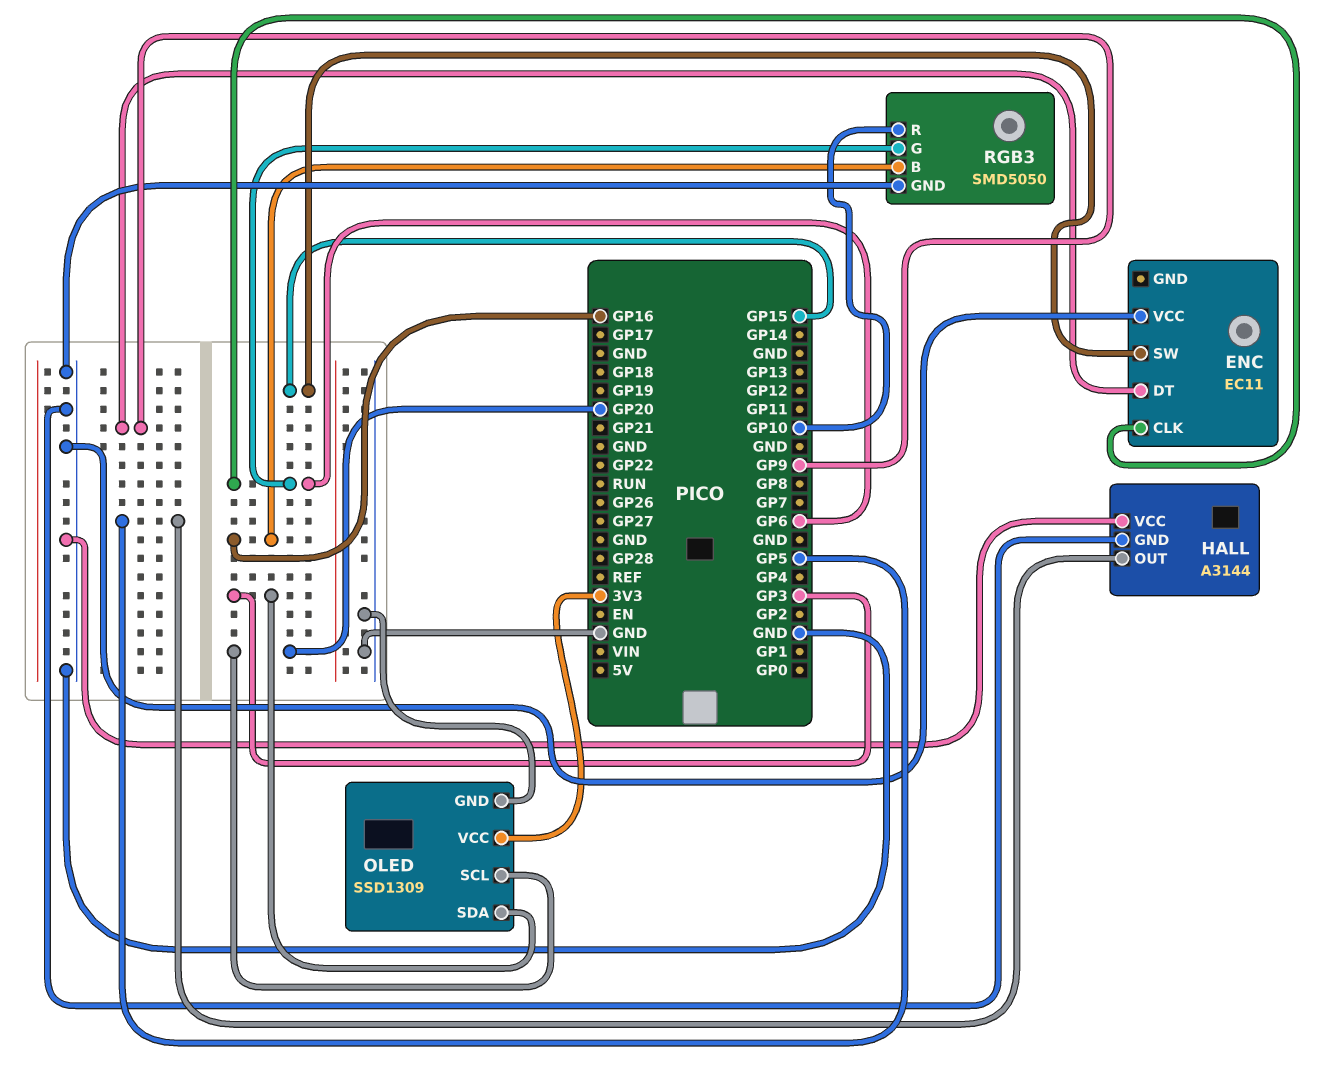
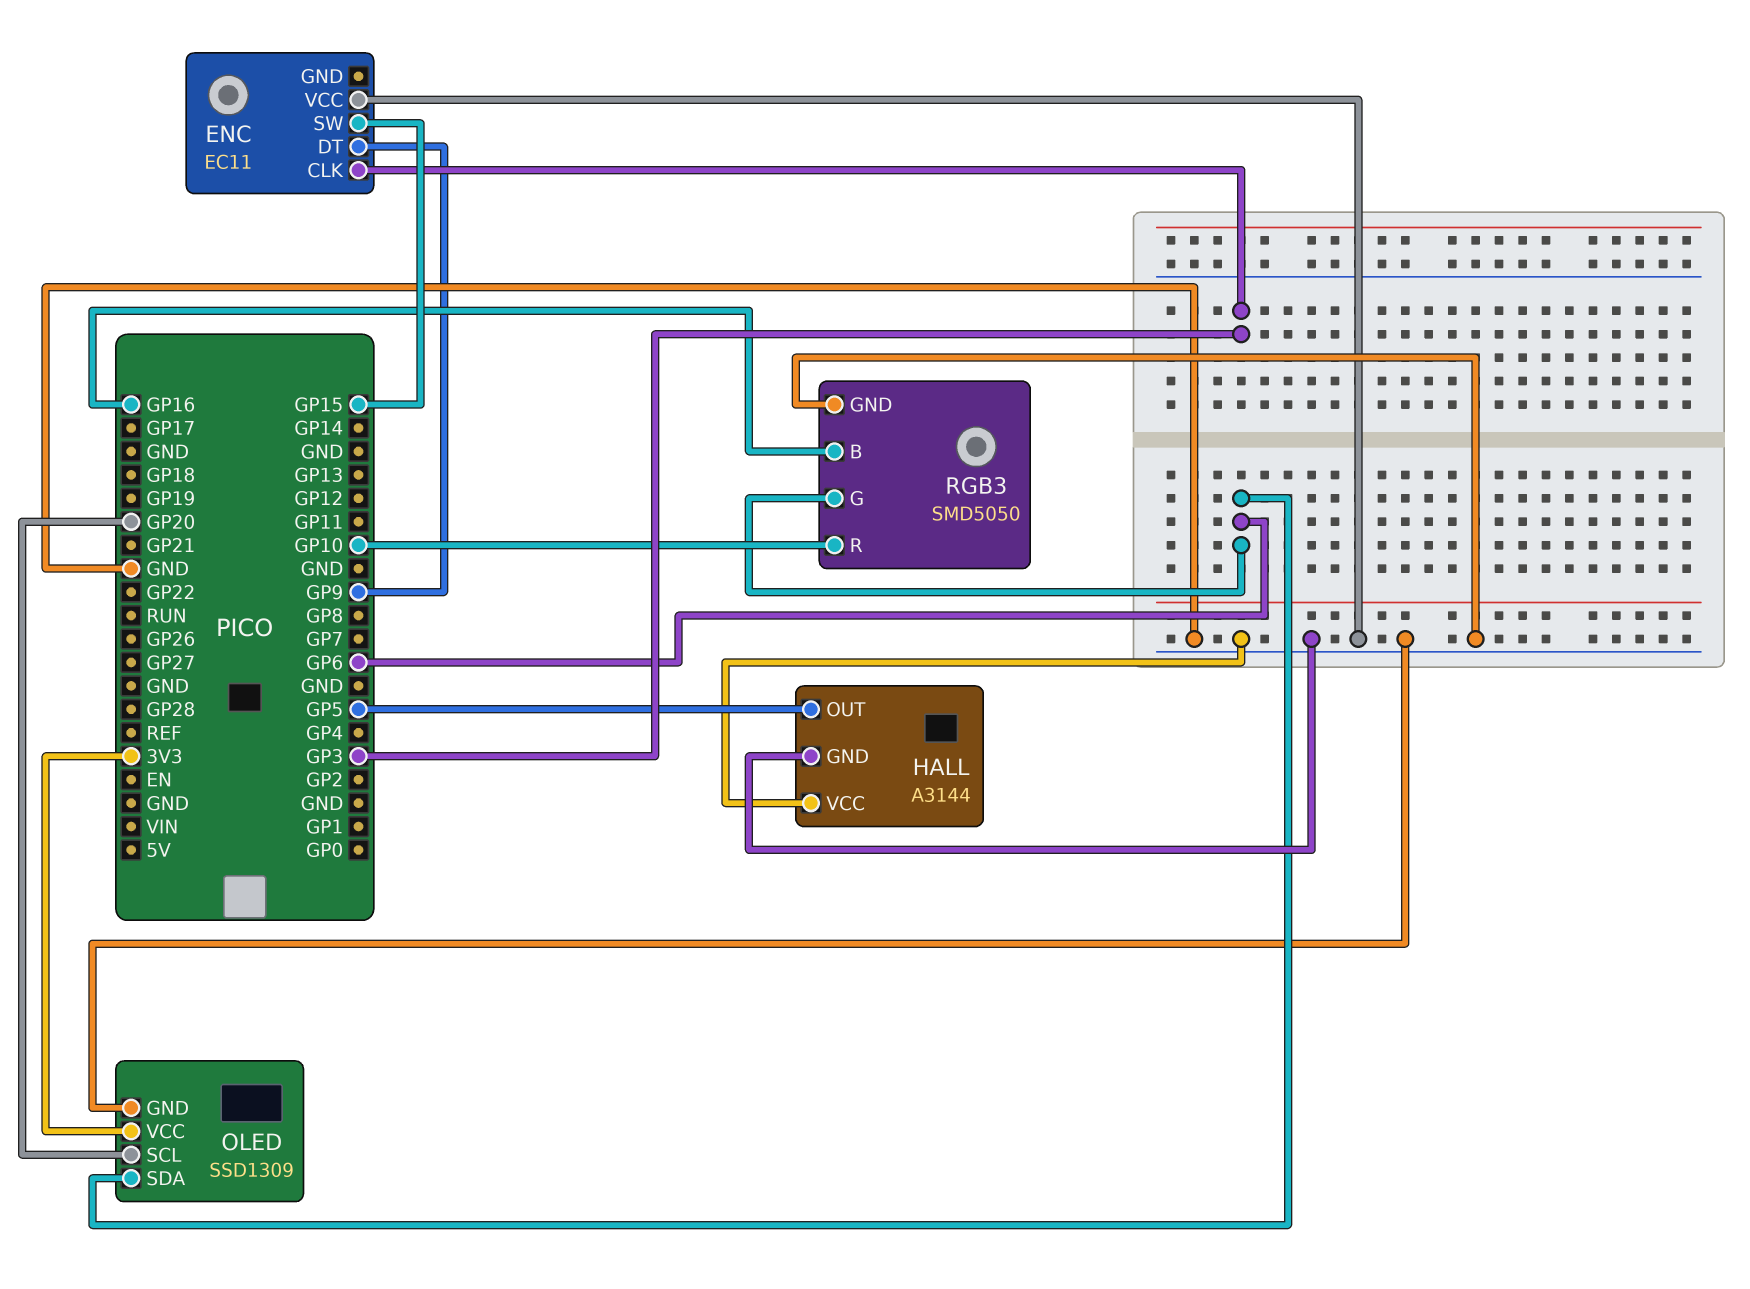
ENC pin CLK: GP6 -> GP3
OLED pin SDA: GP3 -> GP6

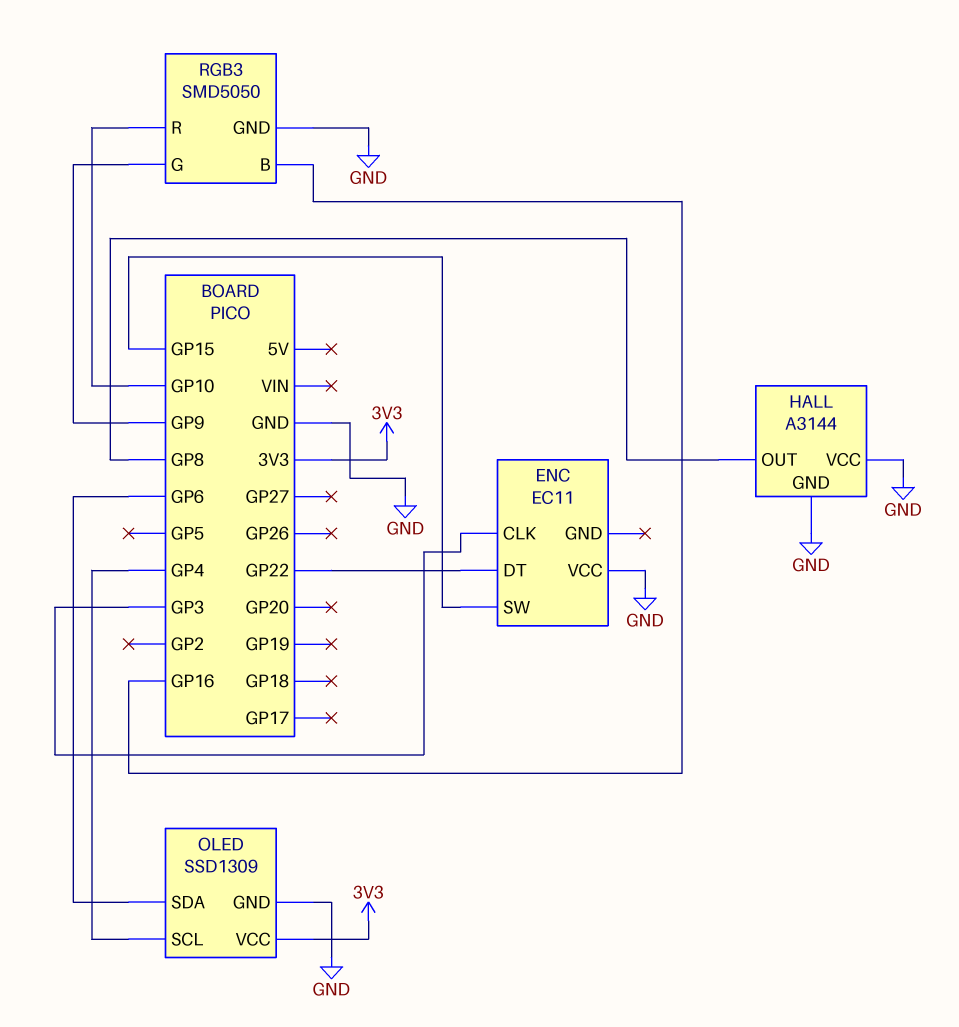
ENC pin DT: GP9 -> GP22
HALL pin OUT: GP5 -> GP8
OLED pin SCL: GP20 -> GP4
RGB3 pin G: GP6 -> GP9

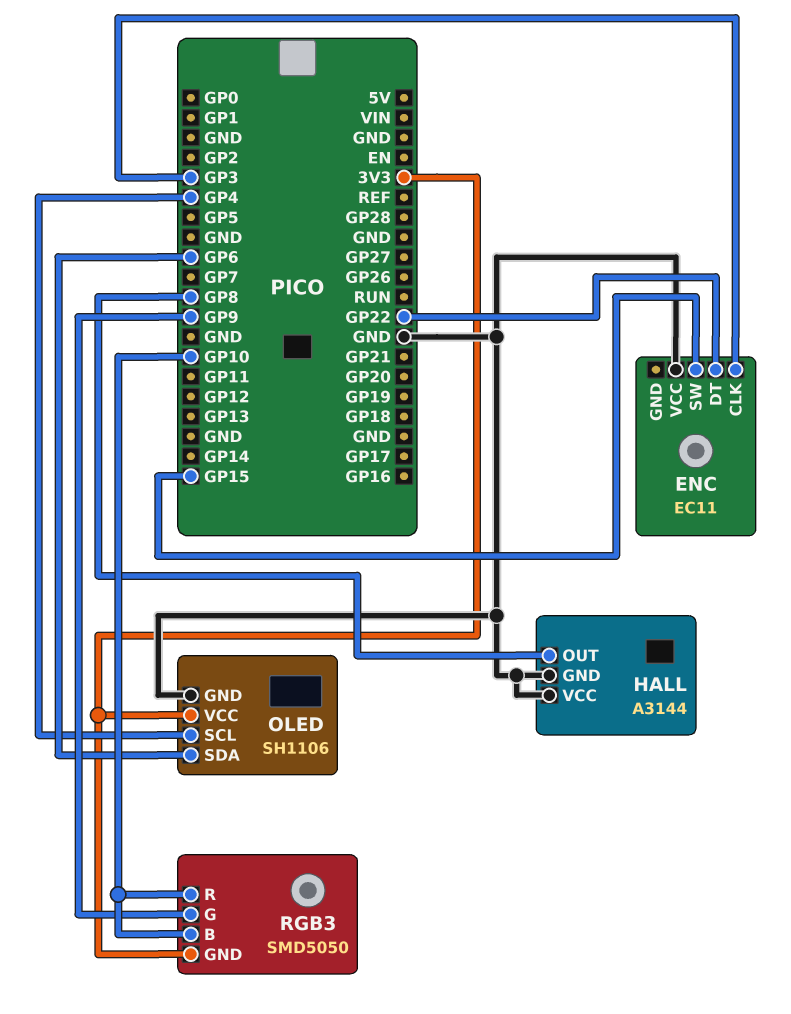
OLED: SSD1309 -> SH1106
RGB3 pin B: GP16 -> GP10
RGB3 pin GND: GND -> 3V3

